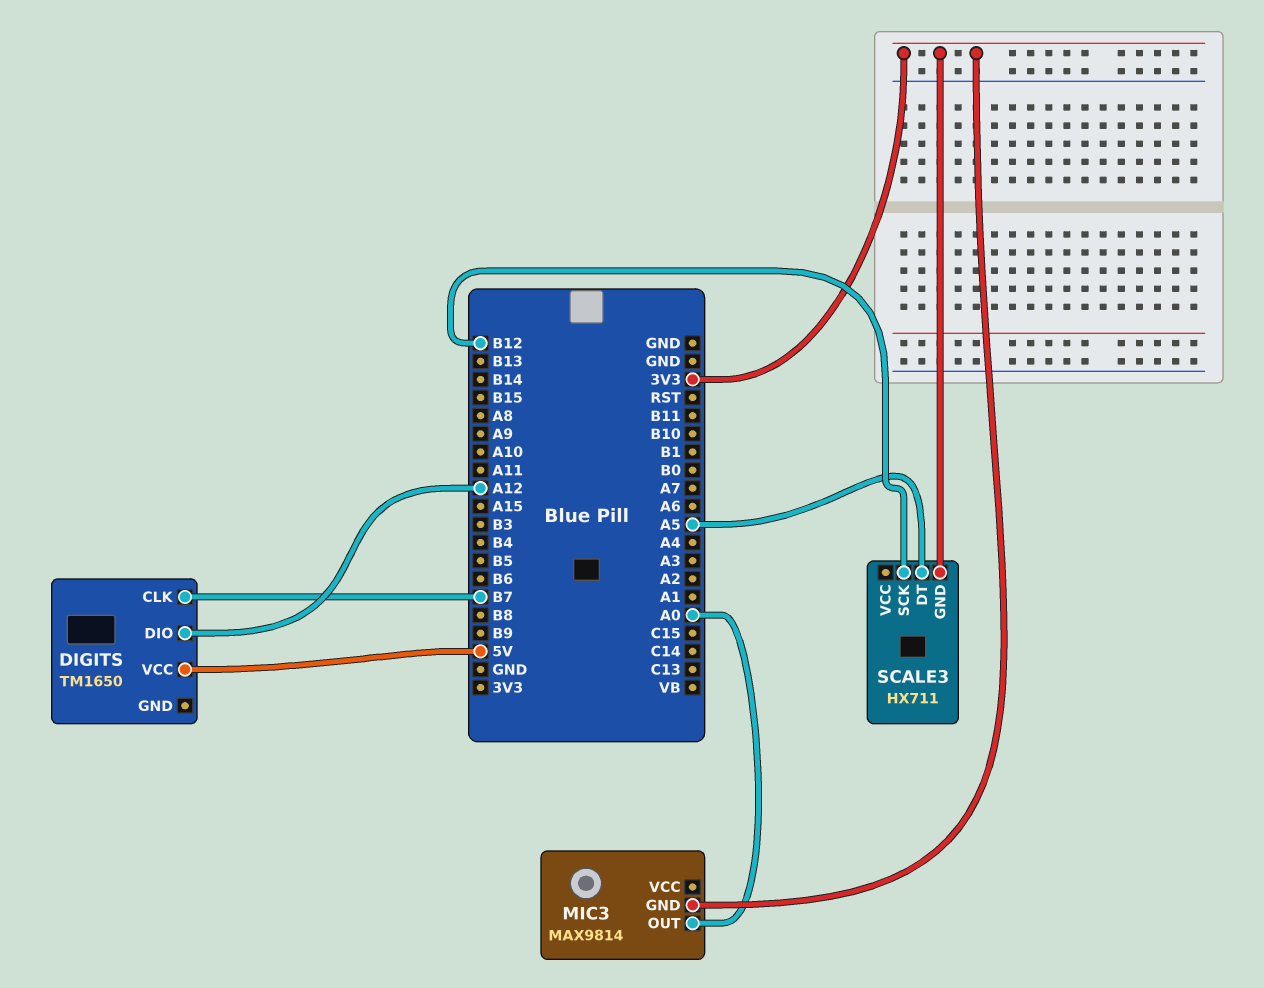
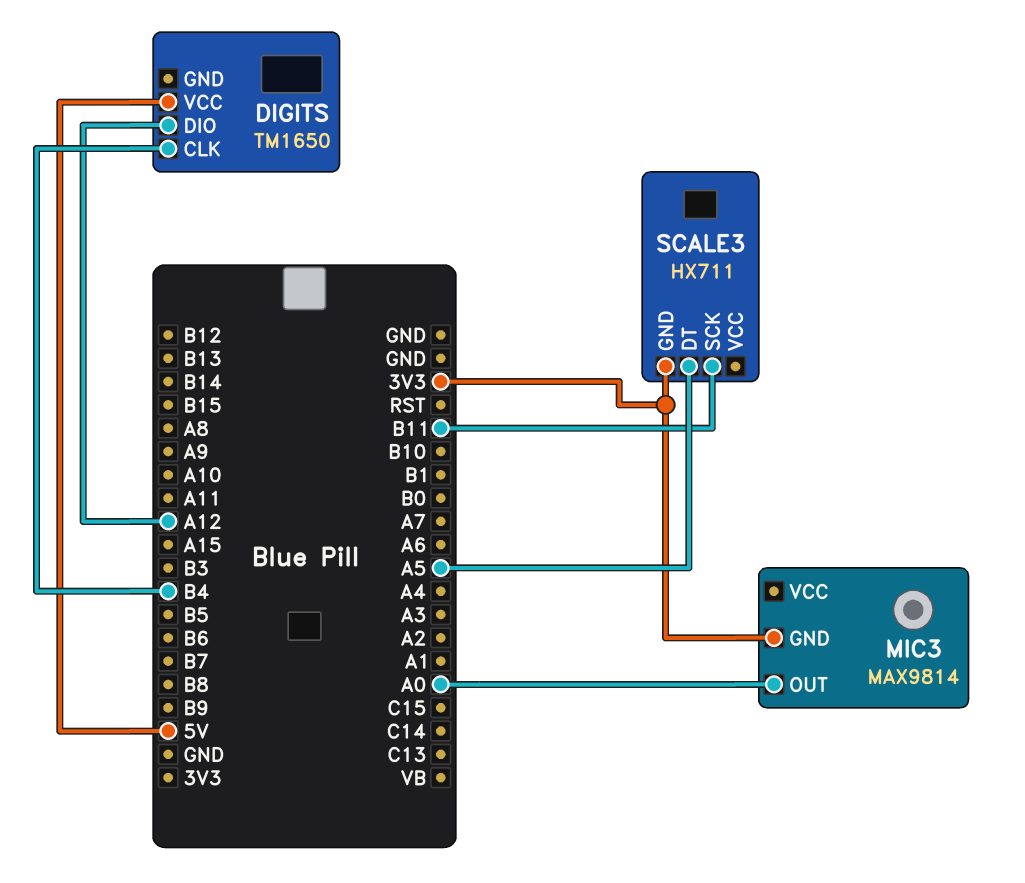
DIGITS pin CLK: B7 -> B4
SCALE3 pin SCK: B12 -> B11

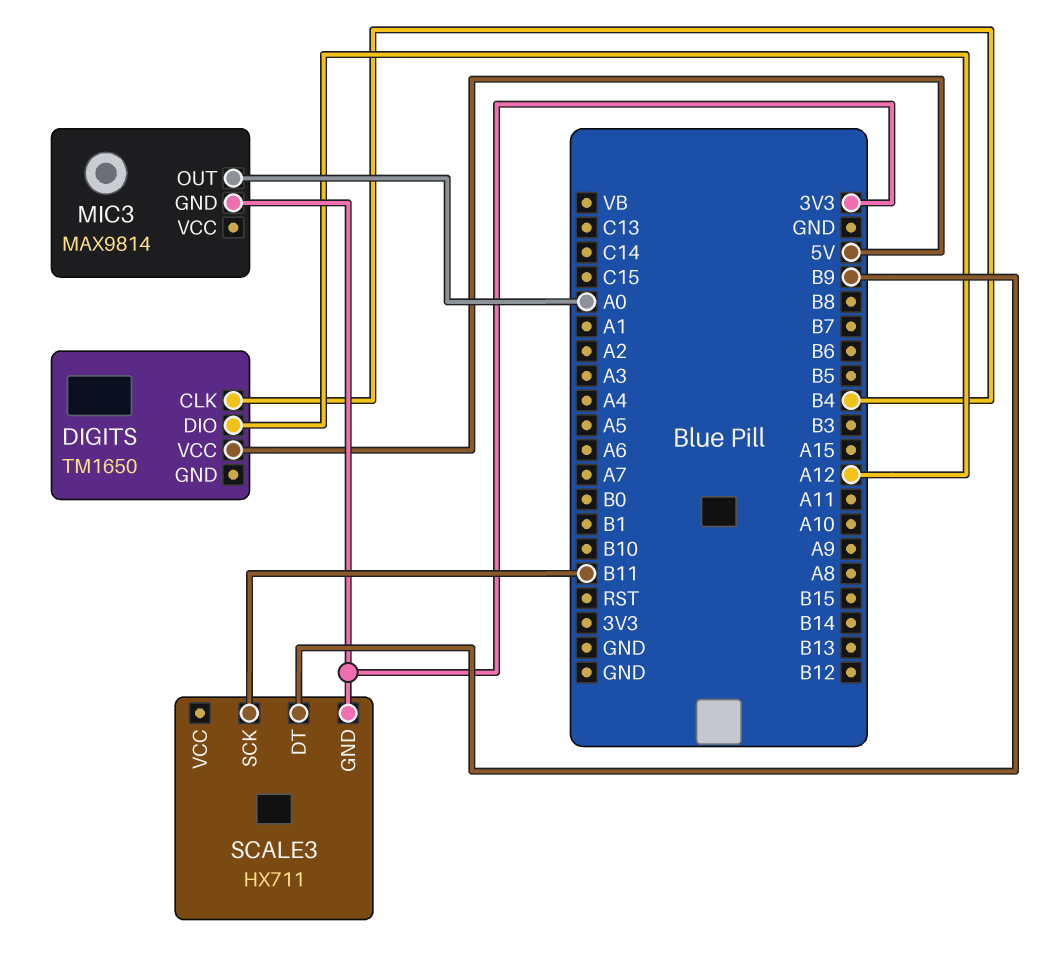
SCALE3 pin DT: A5 -> B9

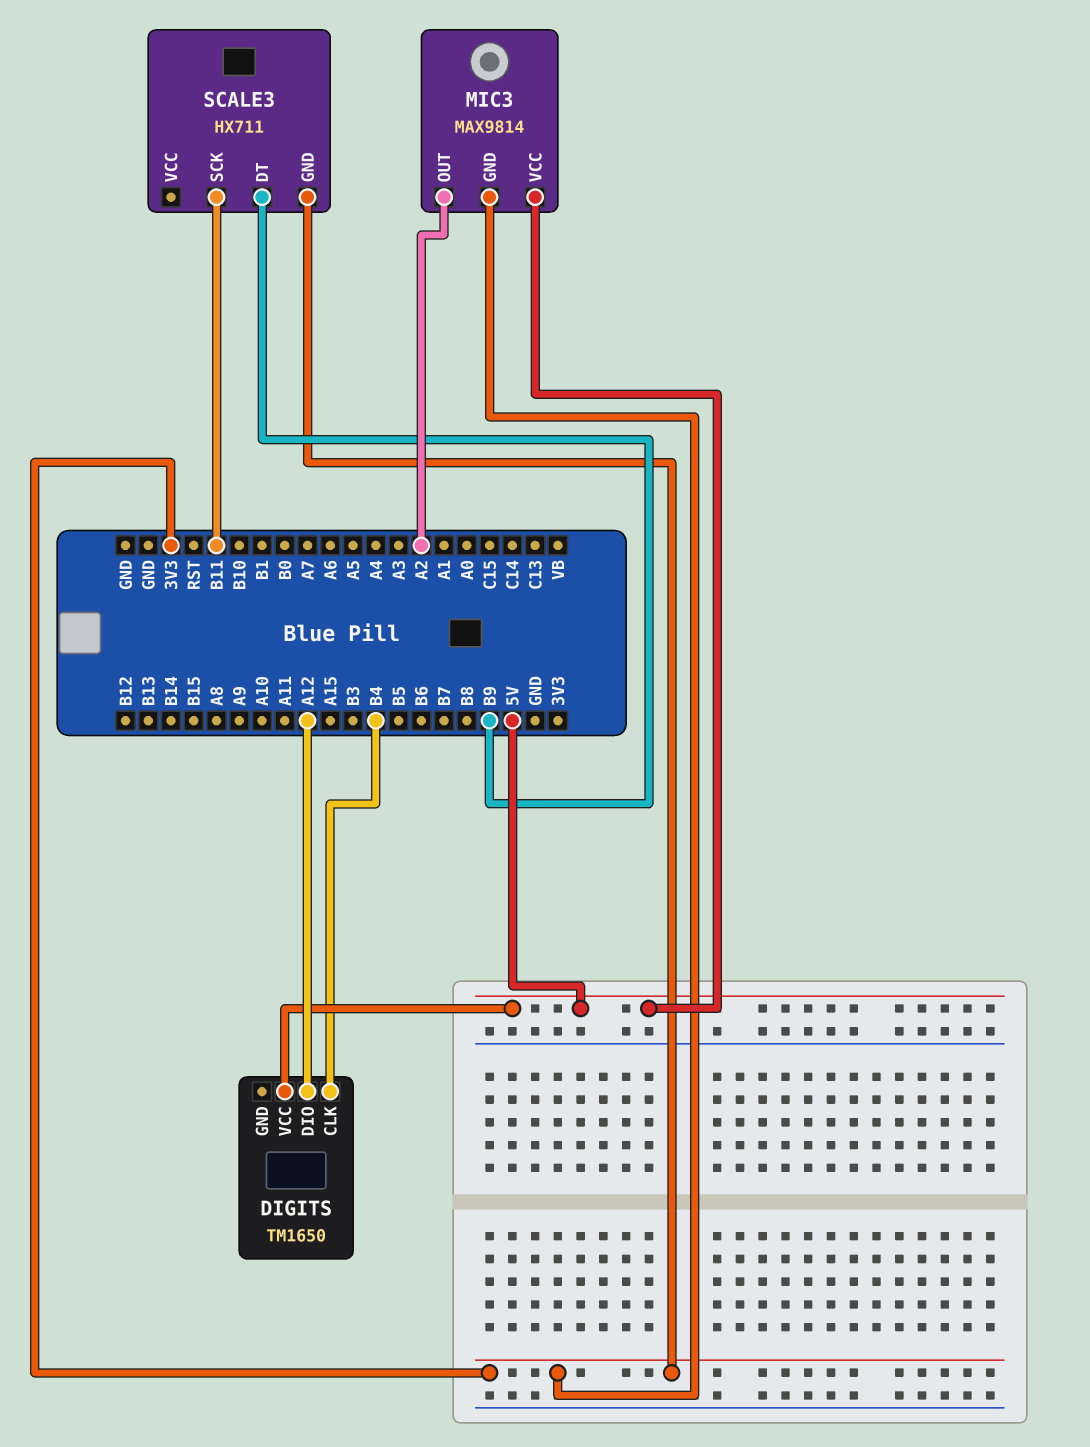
MIC3 pin OUT: A0 -> A2
MIC3 pin VCC: none -> 5V

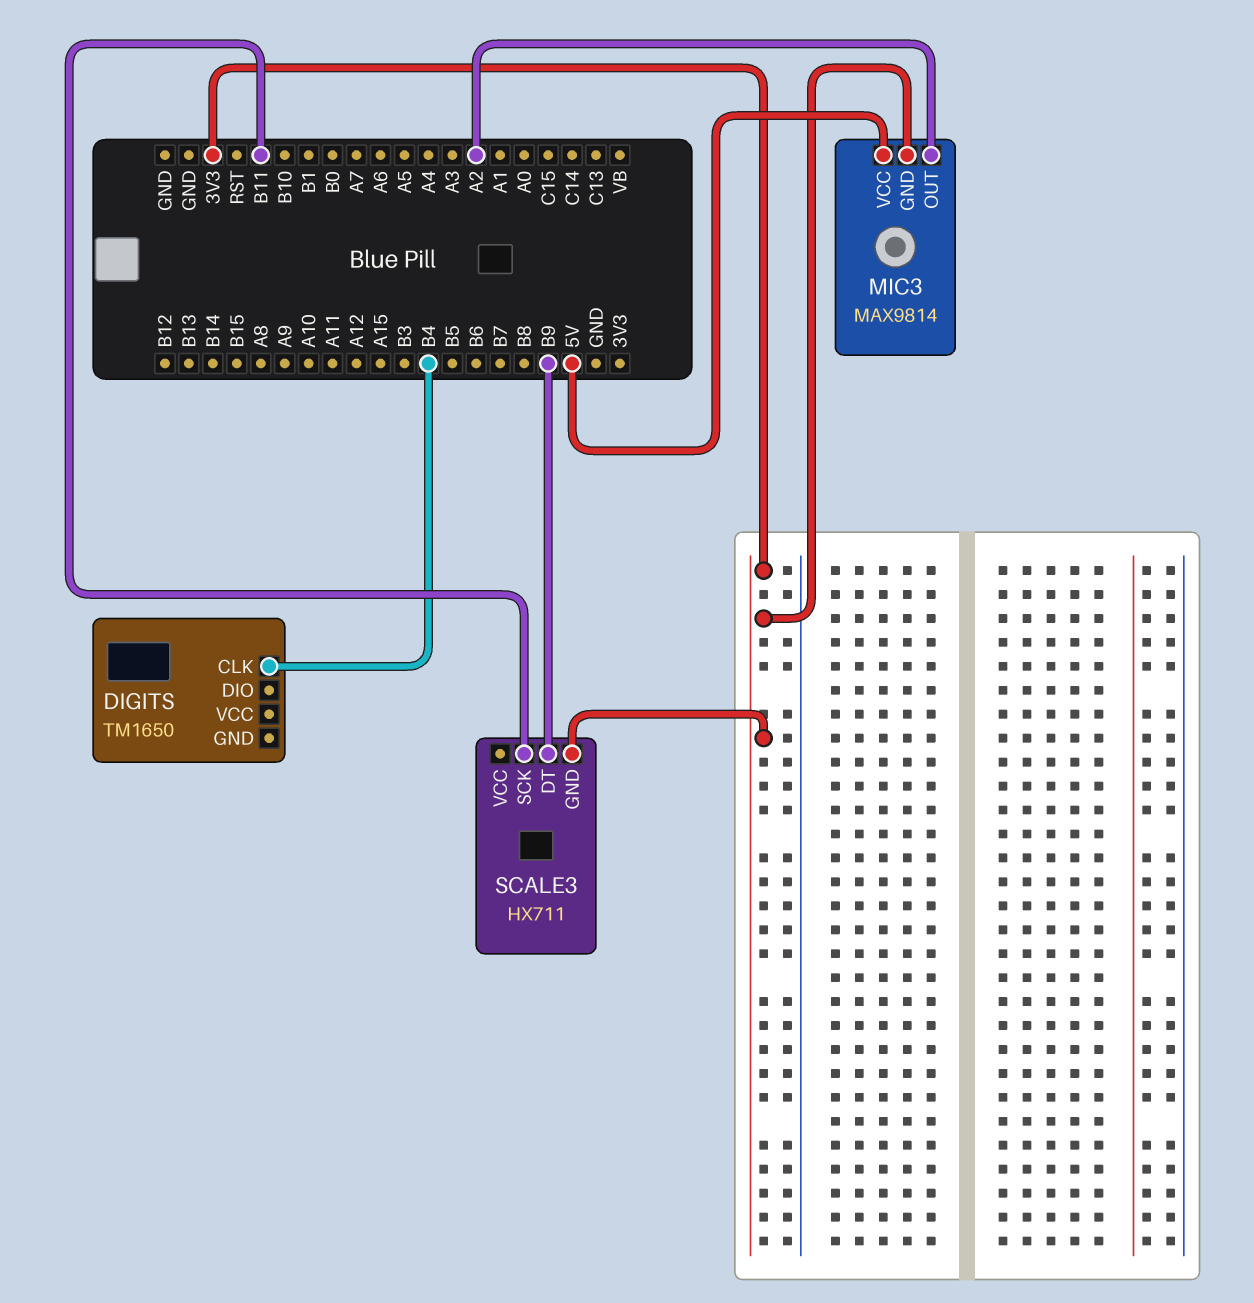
DIGITS pin DIO: A12 -> none
DIGITS pin VCC: 5V -> none

